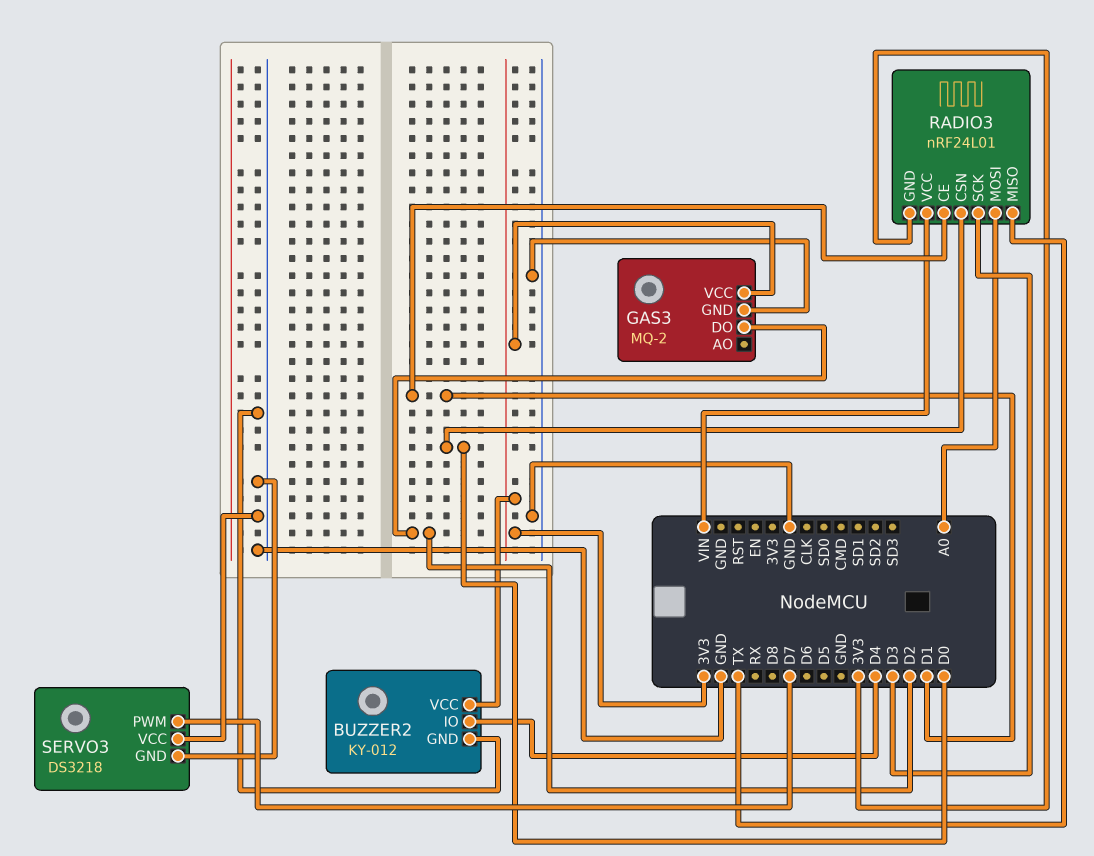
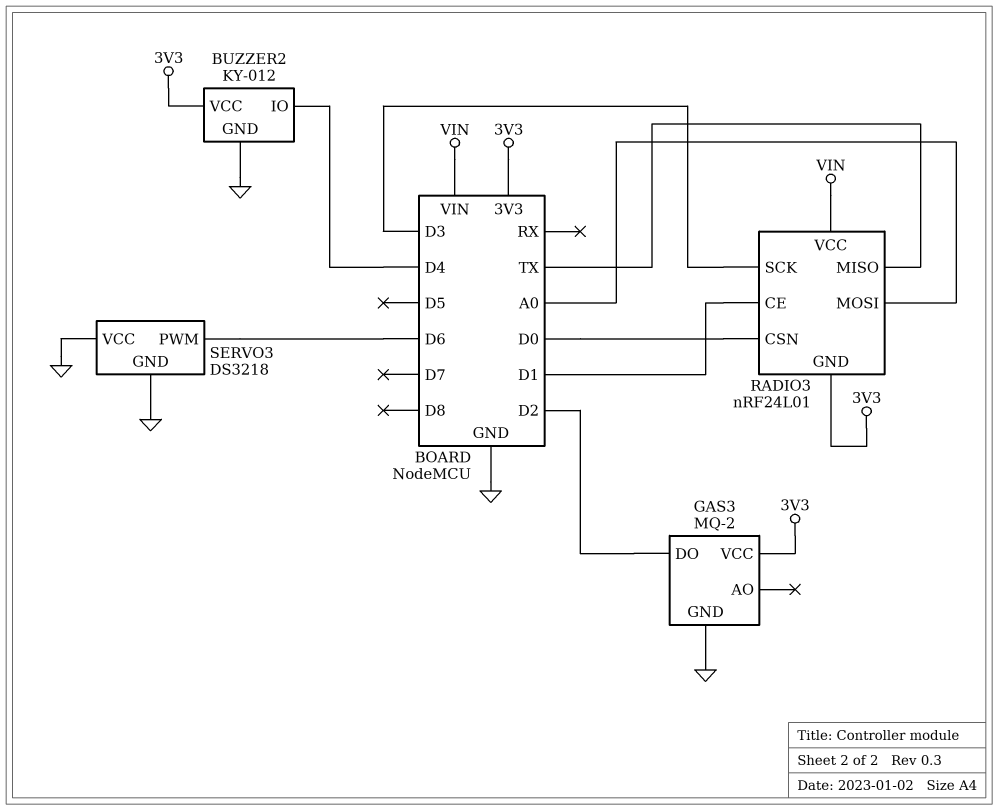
SERVO3 pin PWM: D7 -> D6

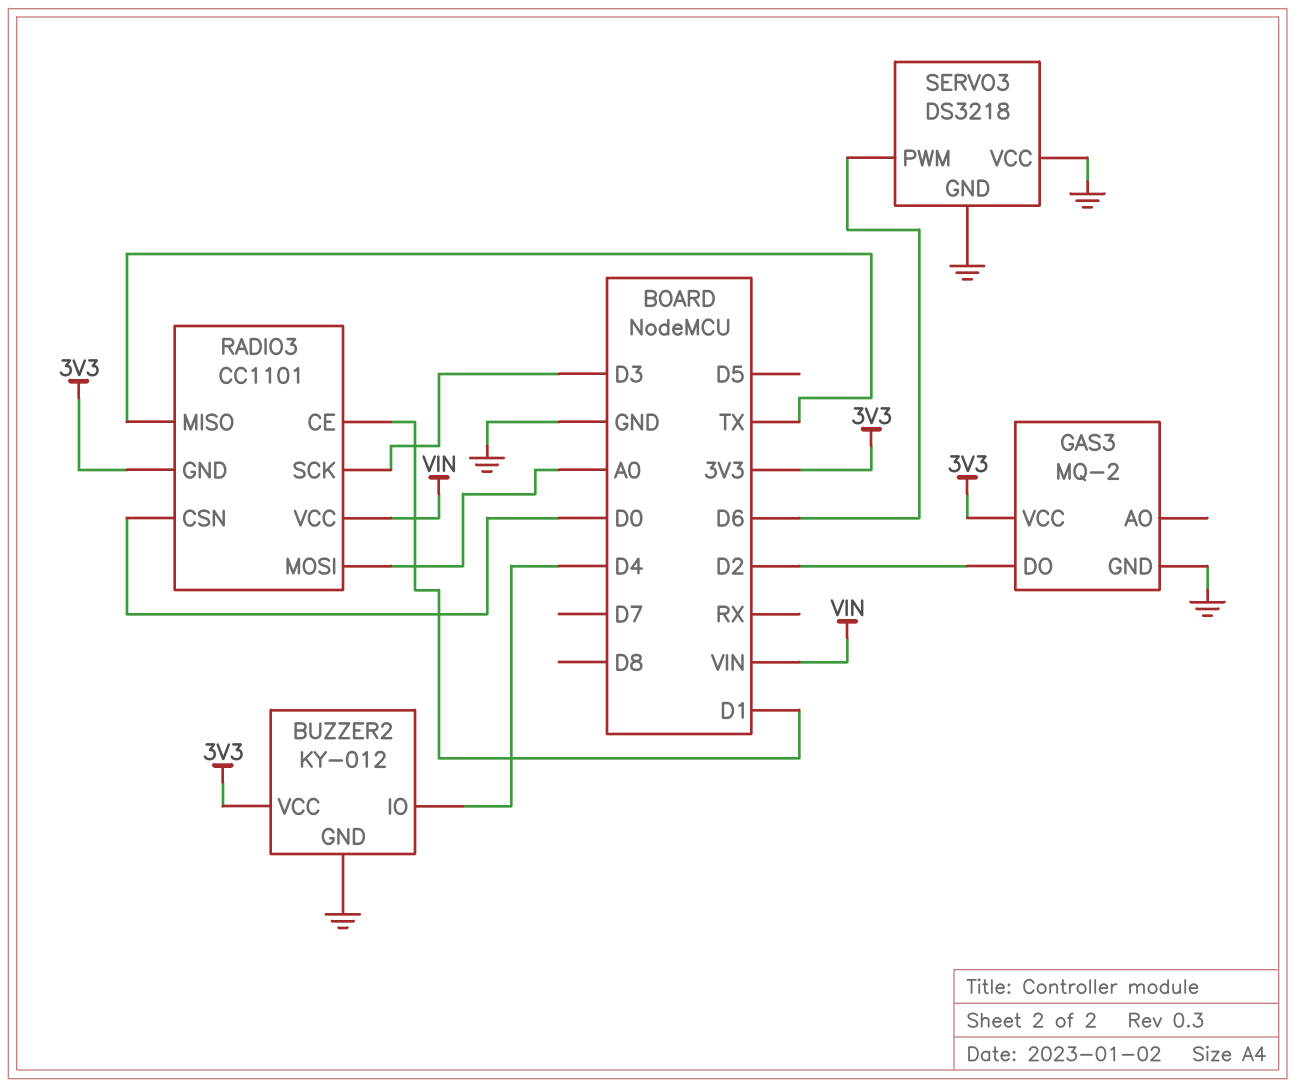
RADIO3: nRF24L01 -> CC1101

